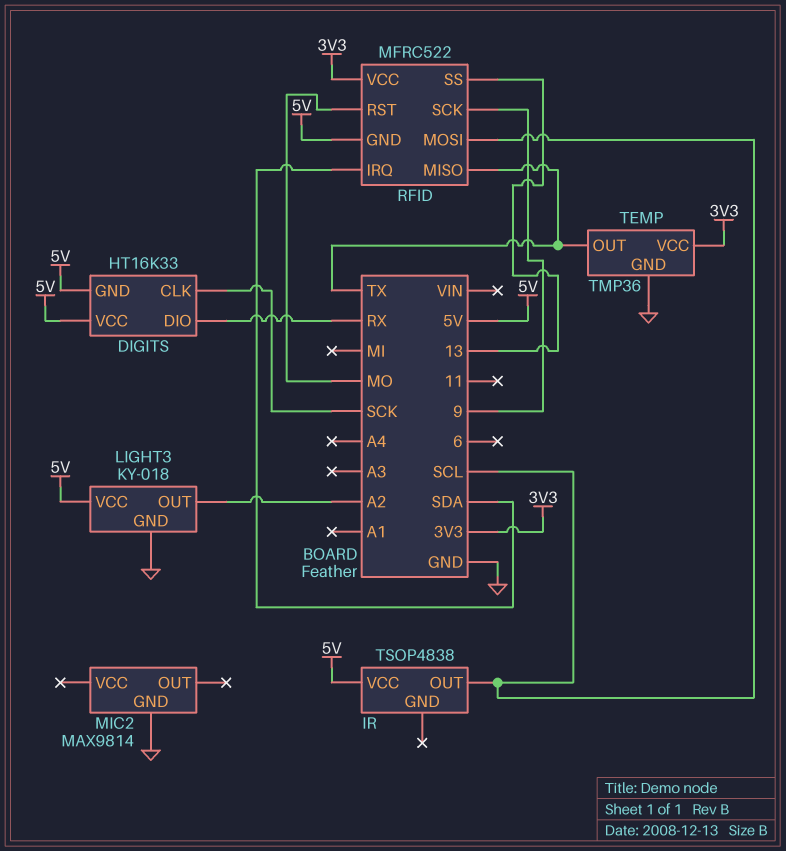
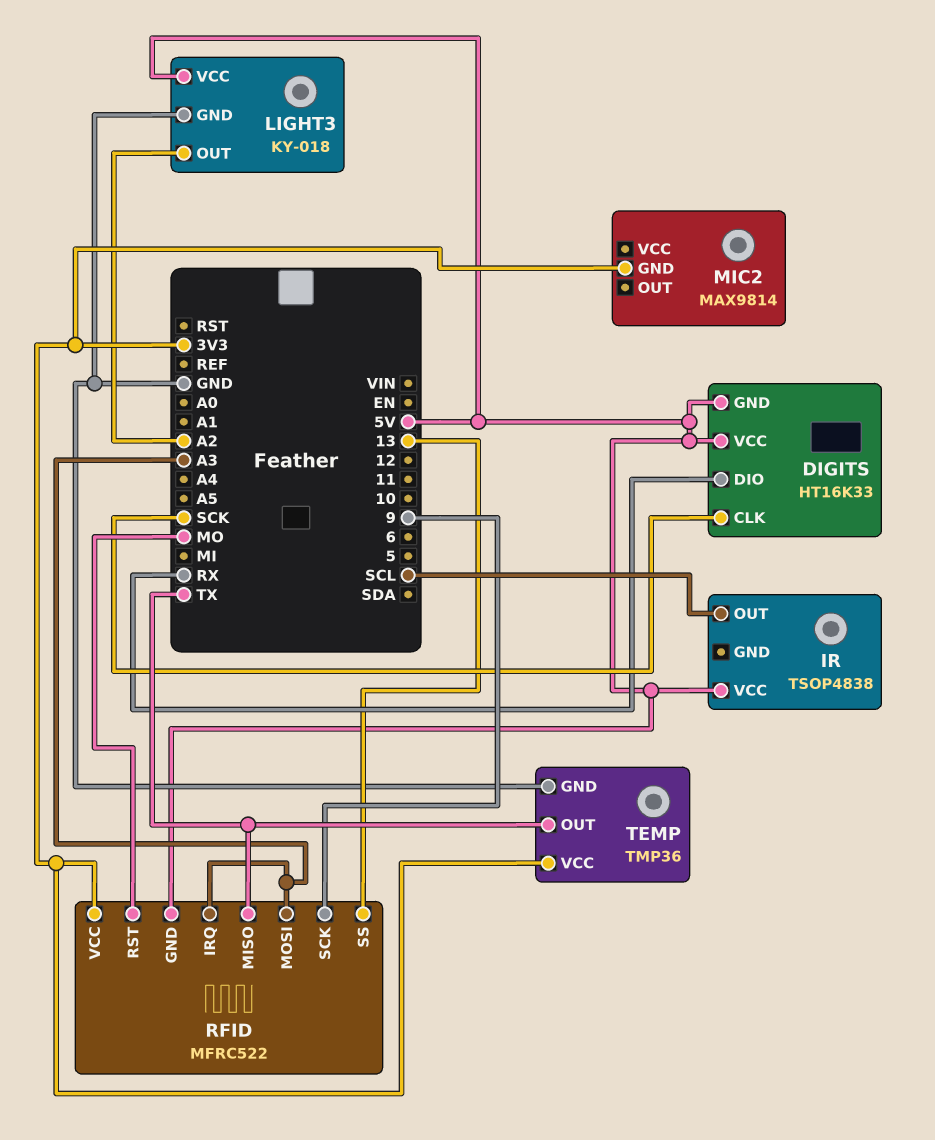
MIC2 pin GND: GND -> 3V3
RFID pin IRQ: SDA -> A3
RFID pin MOSI: SCL -> A3

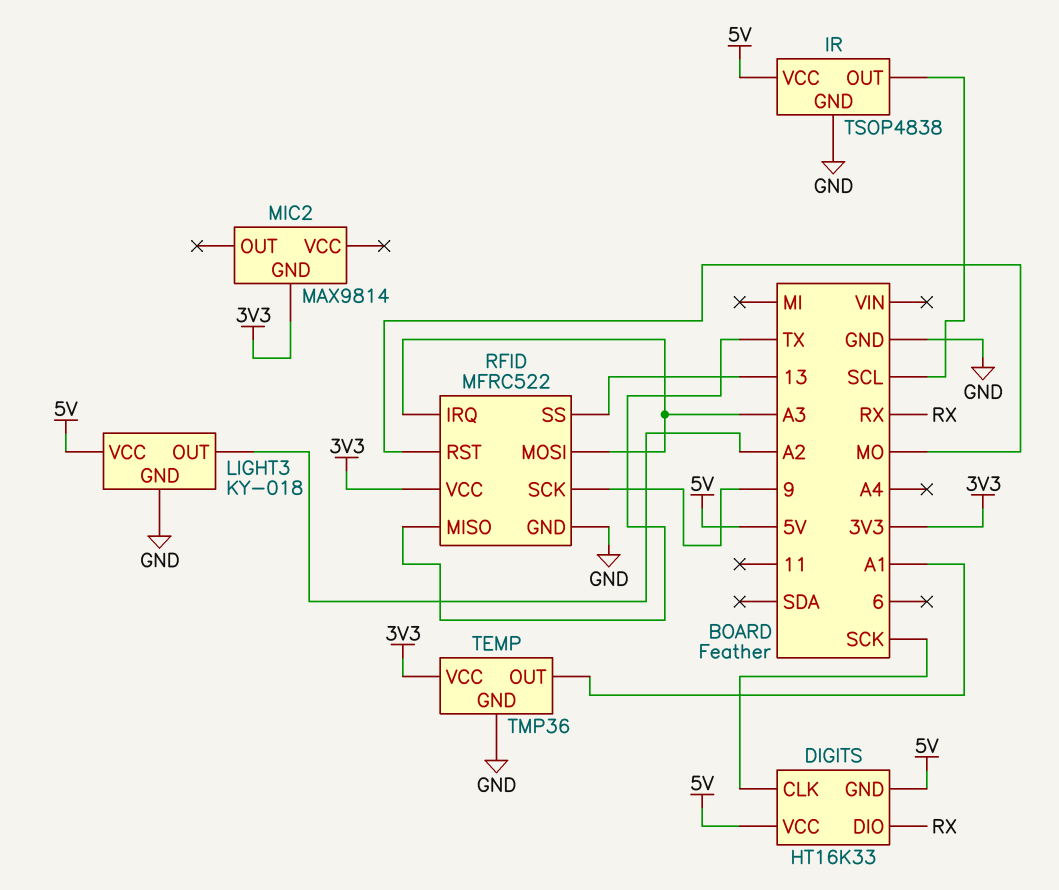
IR pin GND: none -> GND
RFID pin GND: 5V -> GND
TEMP pin OUT: TX -> A1

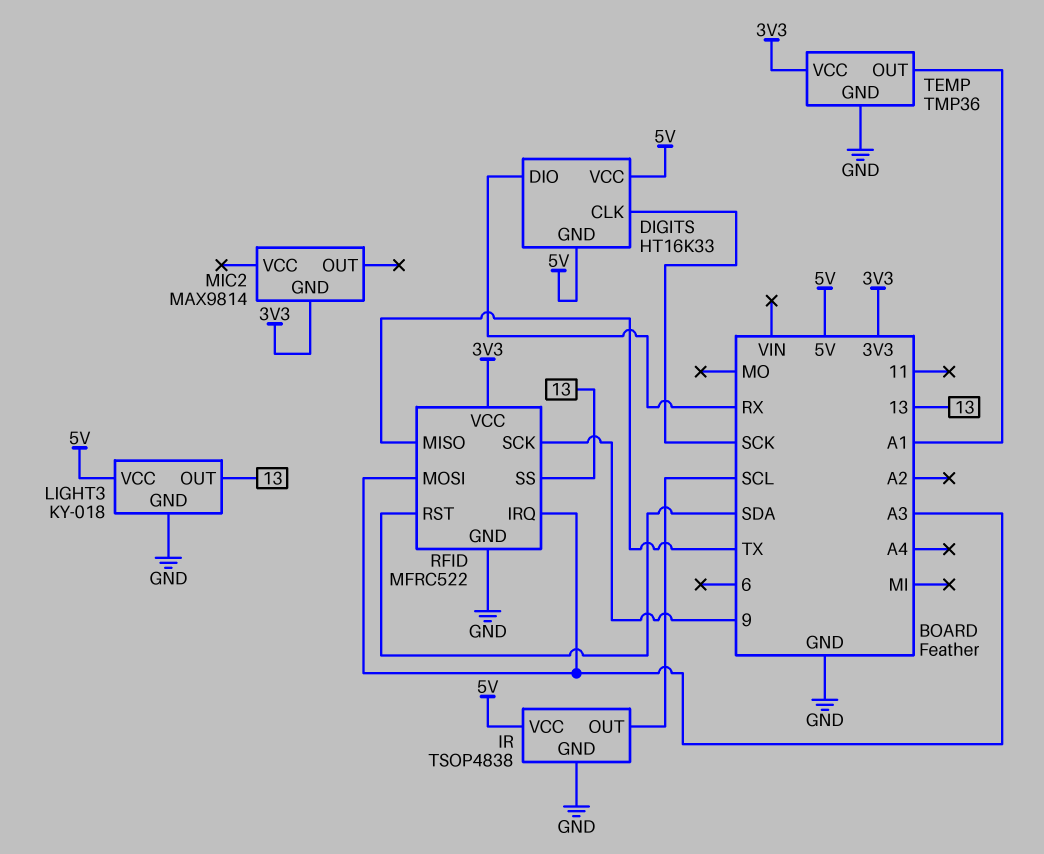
LIGHT3 pin OUT: A2 -> 13
RFID pin RST: MO -> SDA

